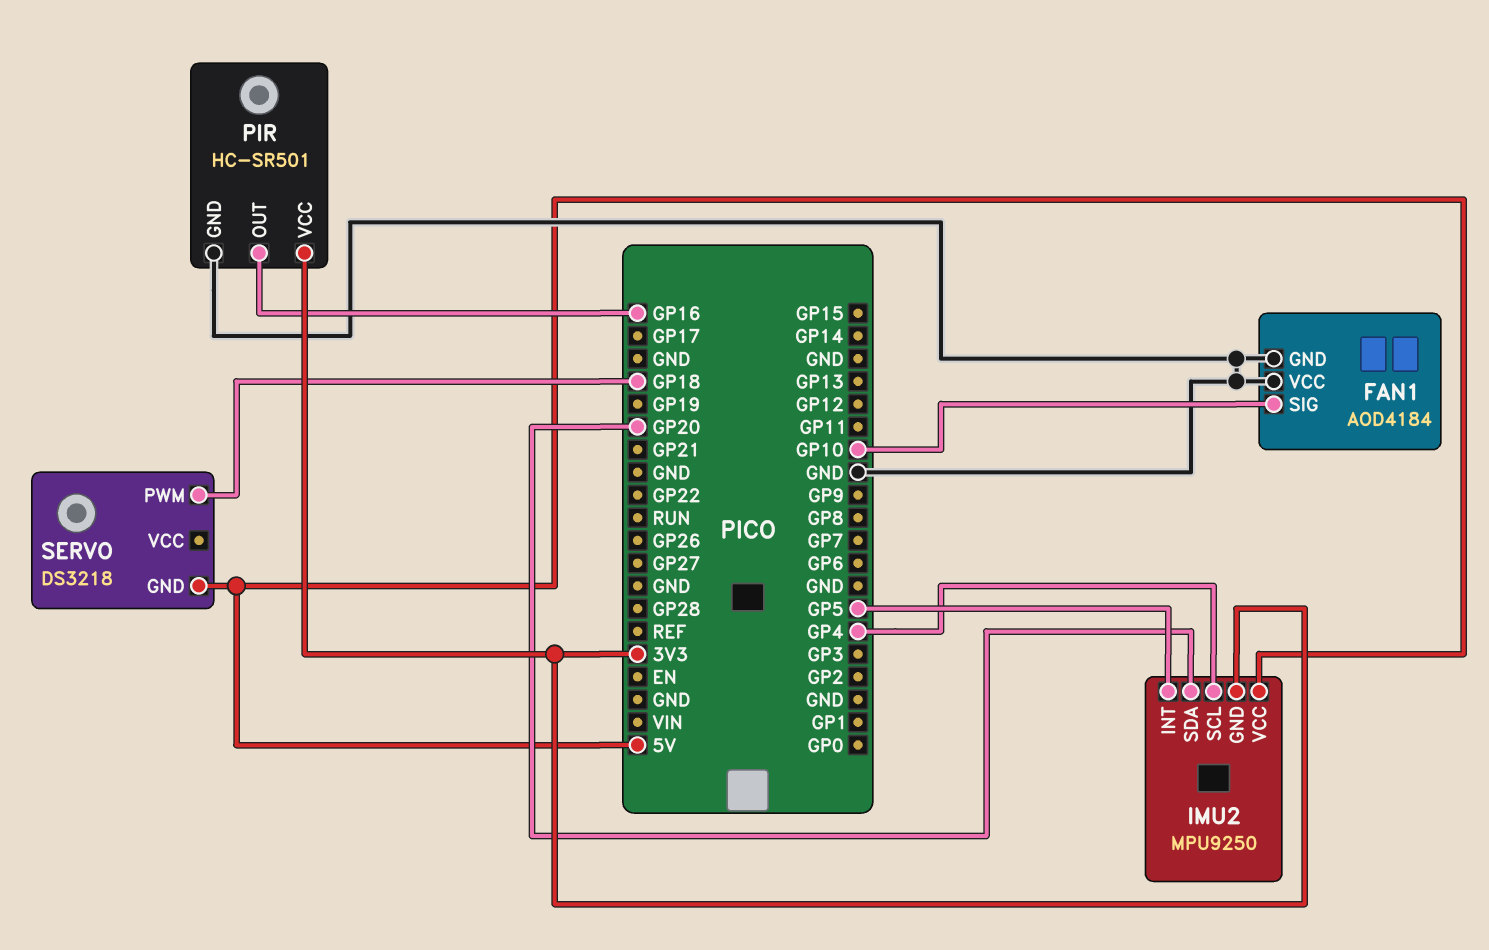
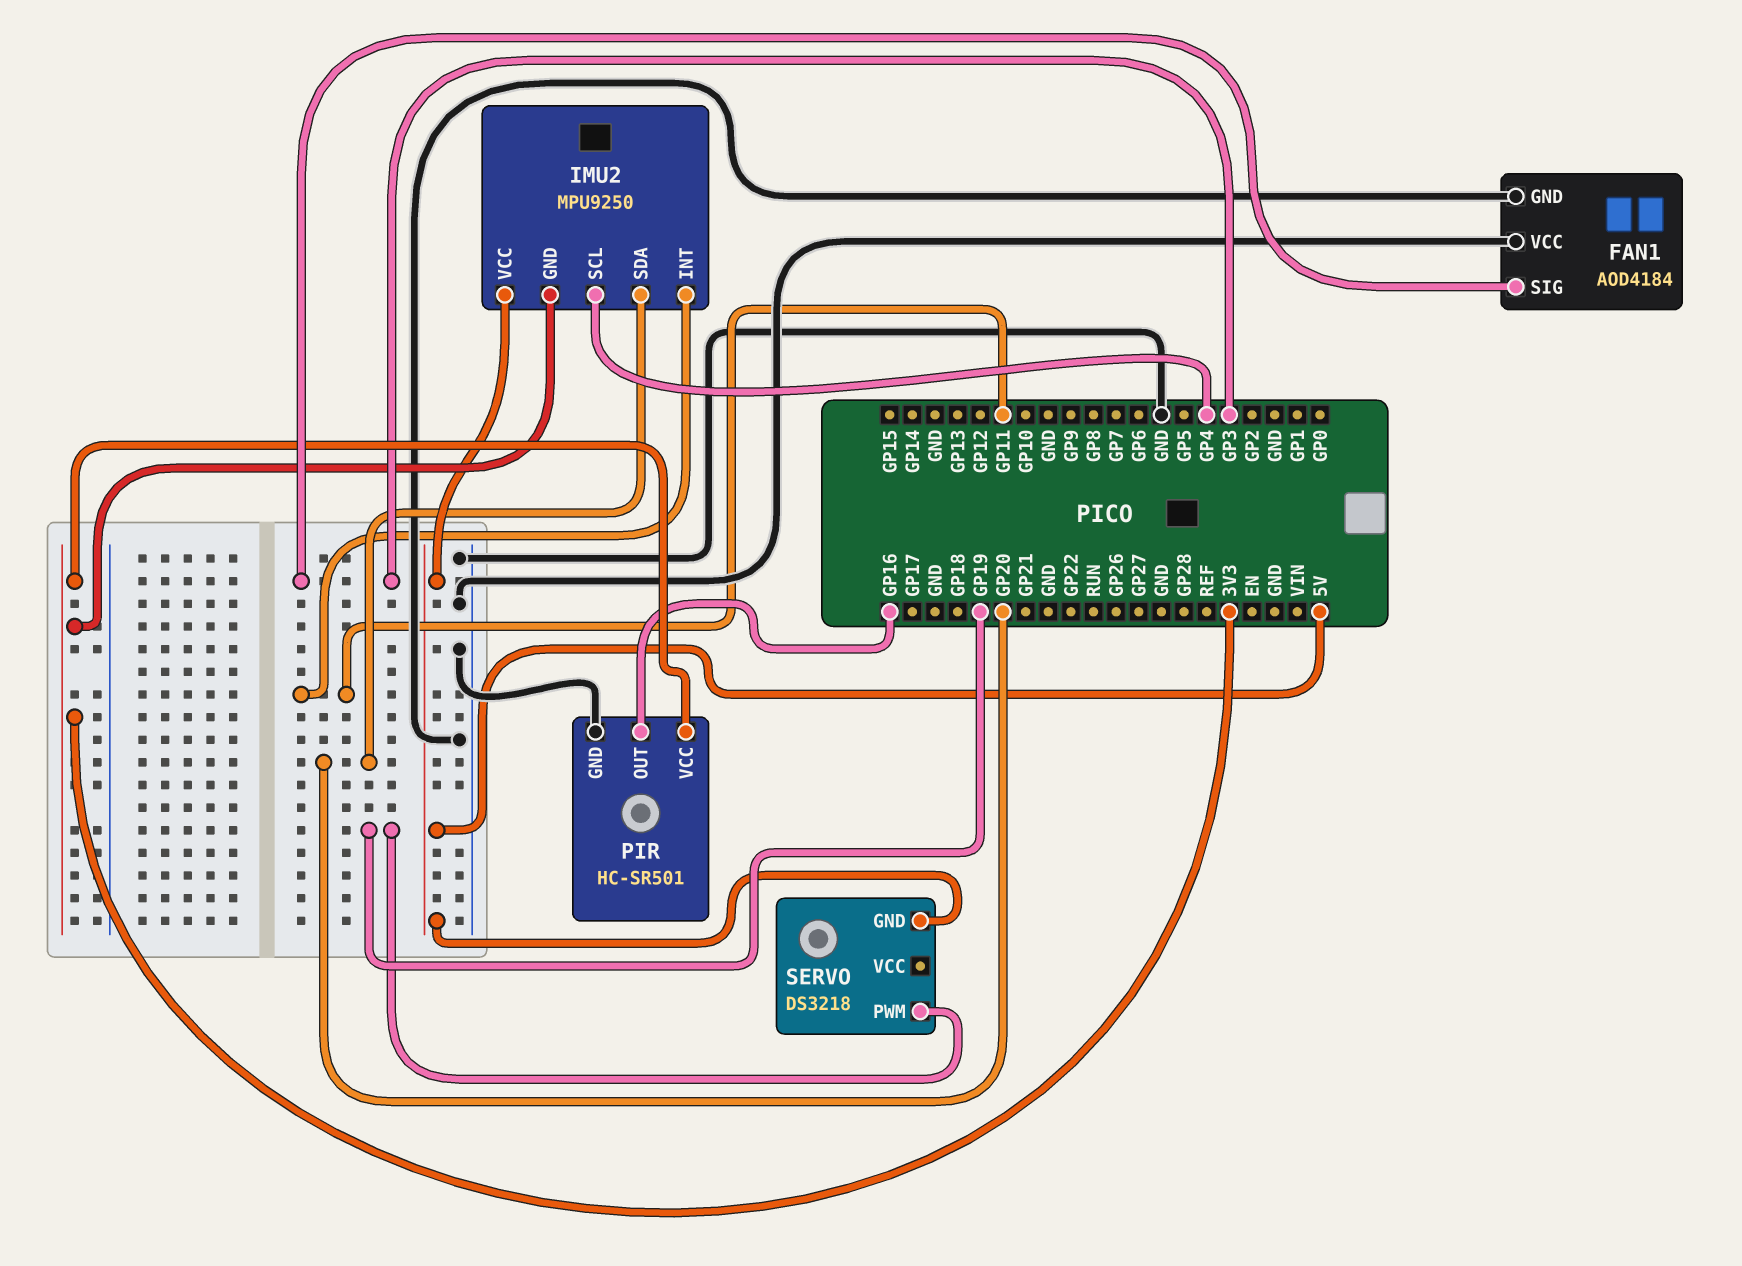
FAN1 pin SIG: GP10 -> GP3
IMU2 pin INT: GP5 -> GP11
SERVO pin PWM: GP18 -> GP19

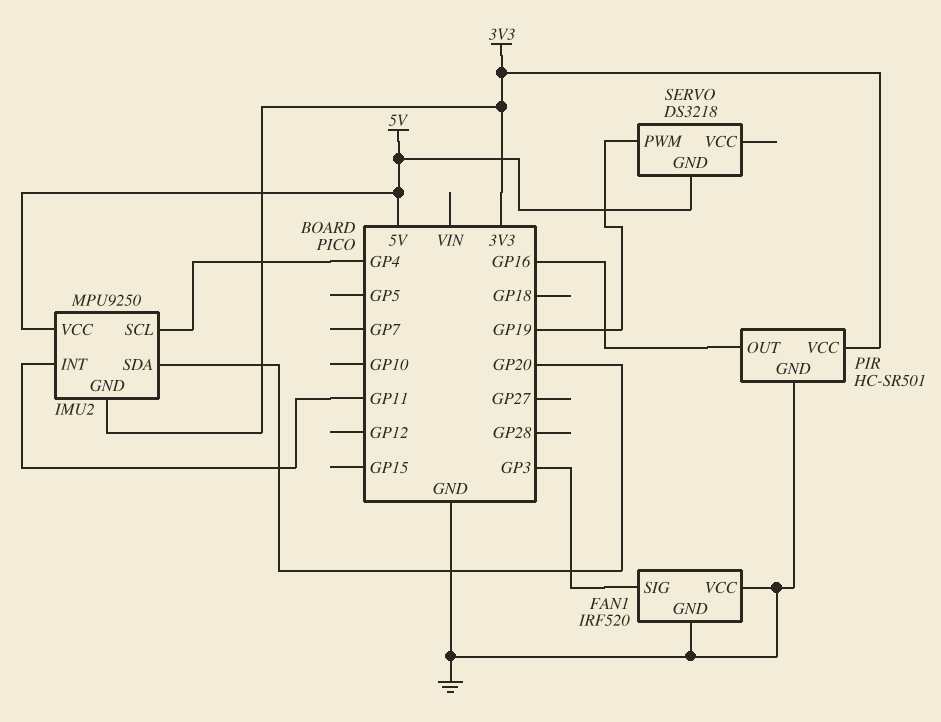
FAN1: AOD4184 -> IRF520

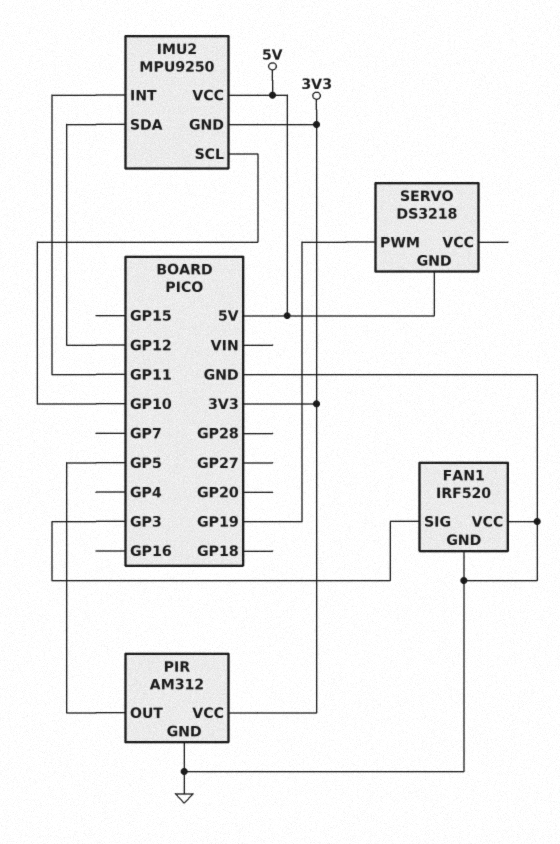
IMU2 pin SCL: GP4 -> GP10
IMU2 pin SDA: GP20 -> GP12
PIR: HC-SR501 -> AM312
PIR pin OUT: GP16 -> GP5

